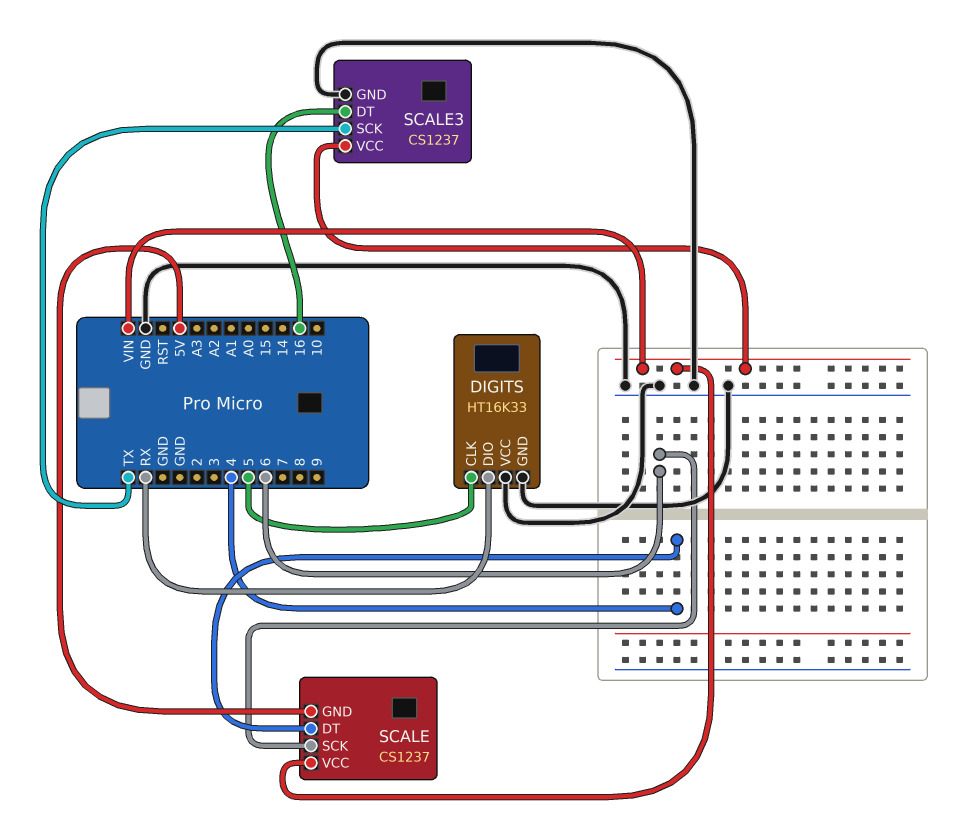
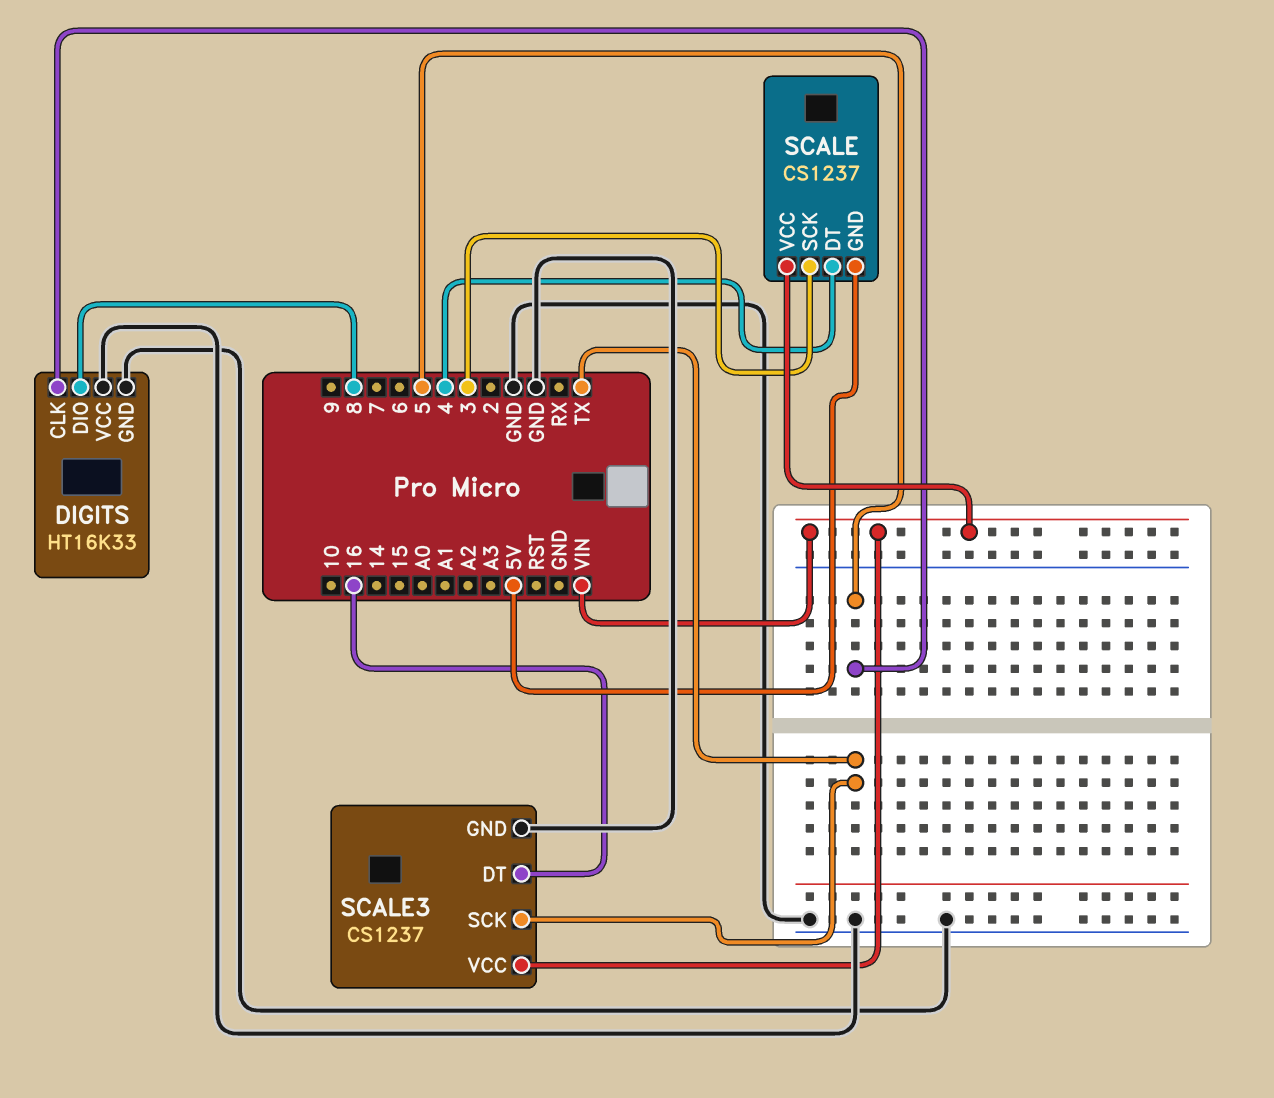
DIGITS pin DIO: RX -> 8
SCALE pin SCK: 6 -> 3

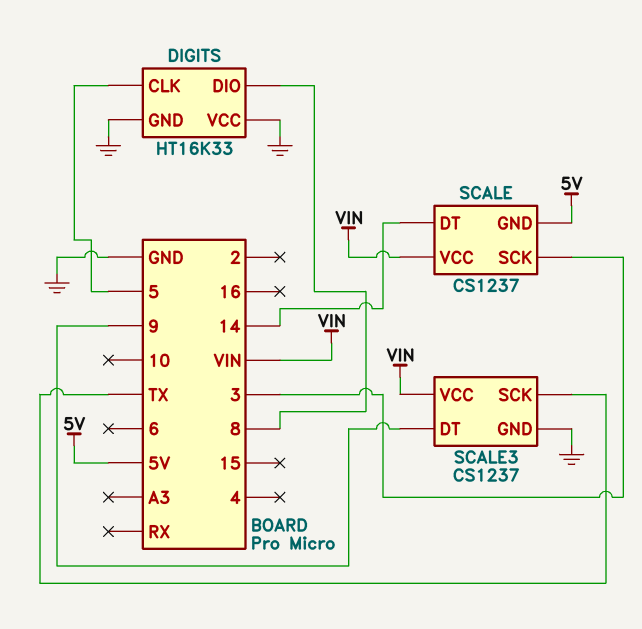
SCALE pin DT: 4 -> 14
SCALE3 pin DT: 16 -> 9

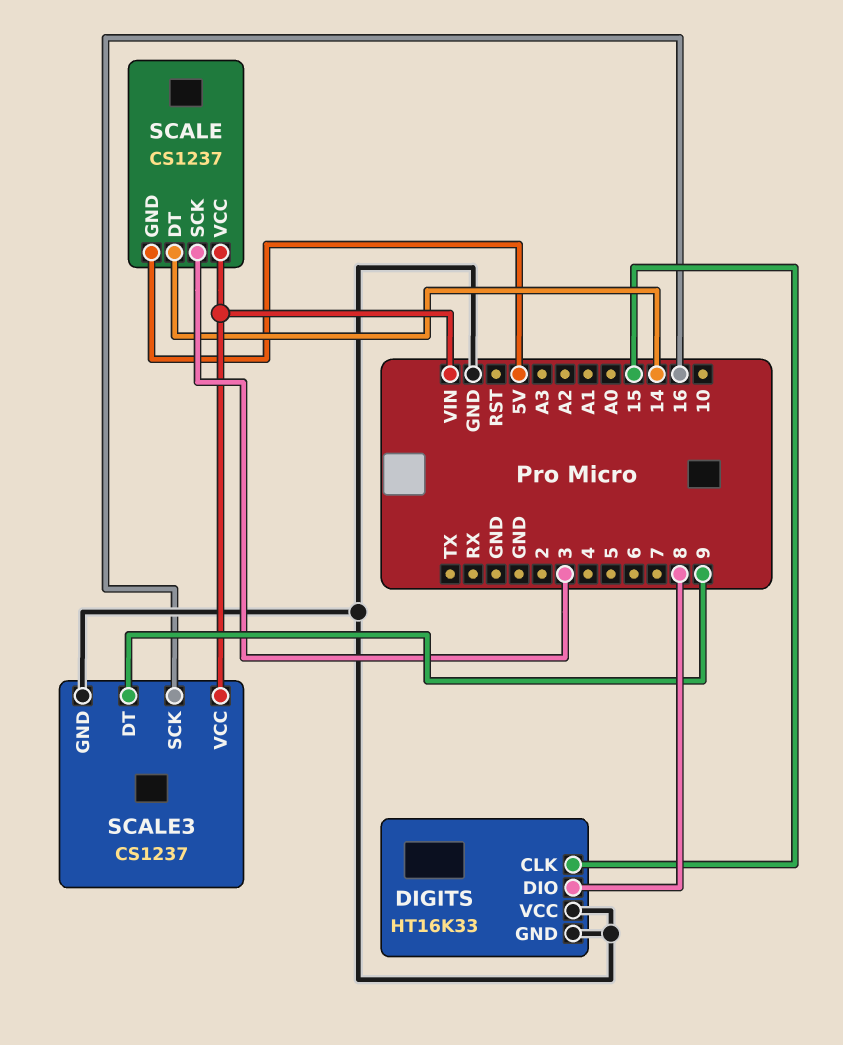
DIGITS pin CLK: 5 -> 15
SCALE3 pin SCK: TX -> 16

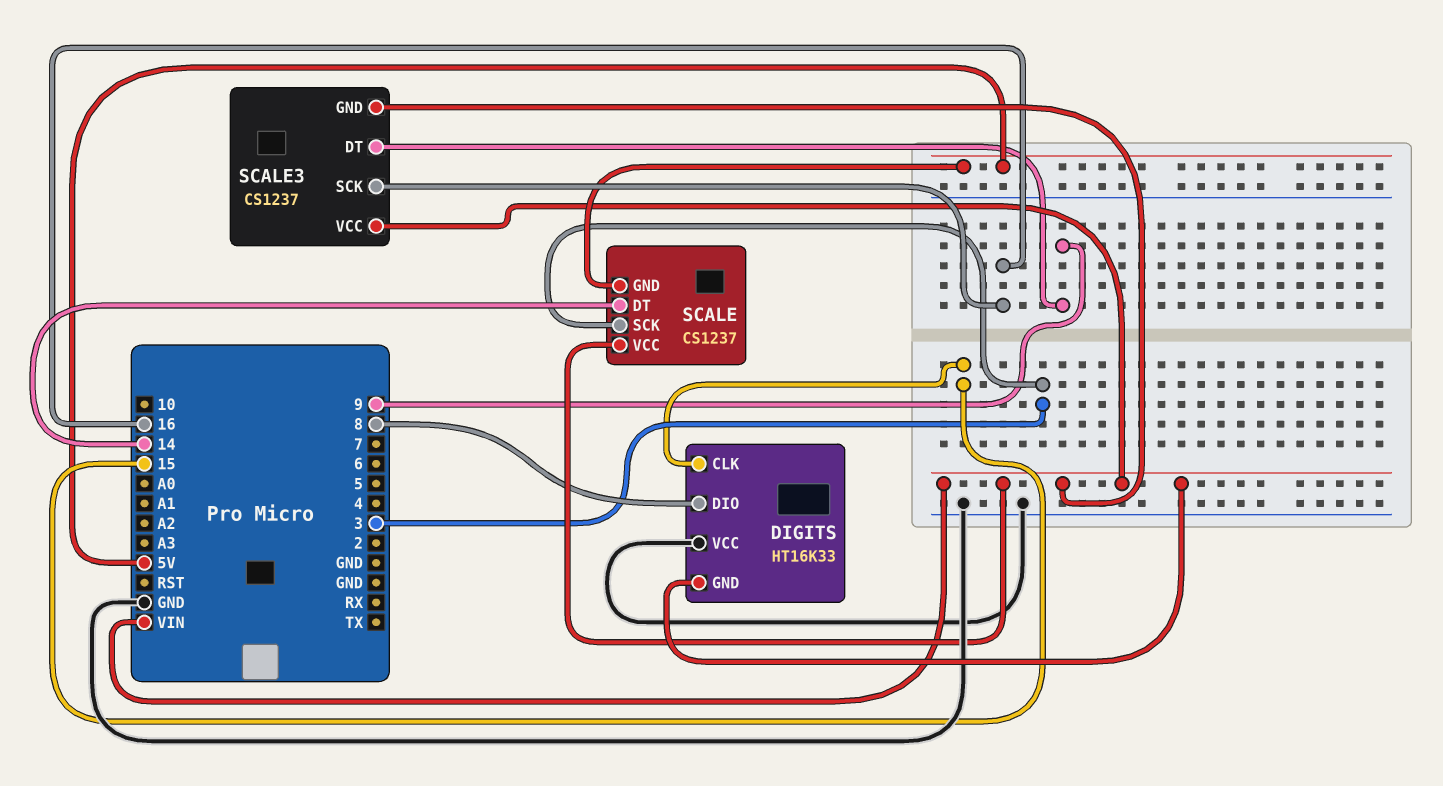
DIGITS pin GND: GND -> VIN
SCALE3 pin GND: GND -> VIN

